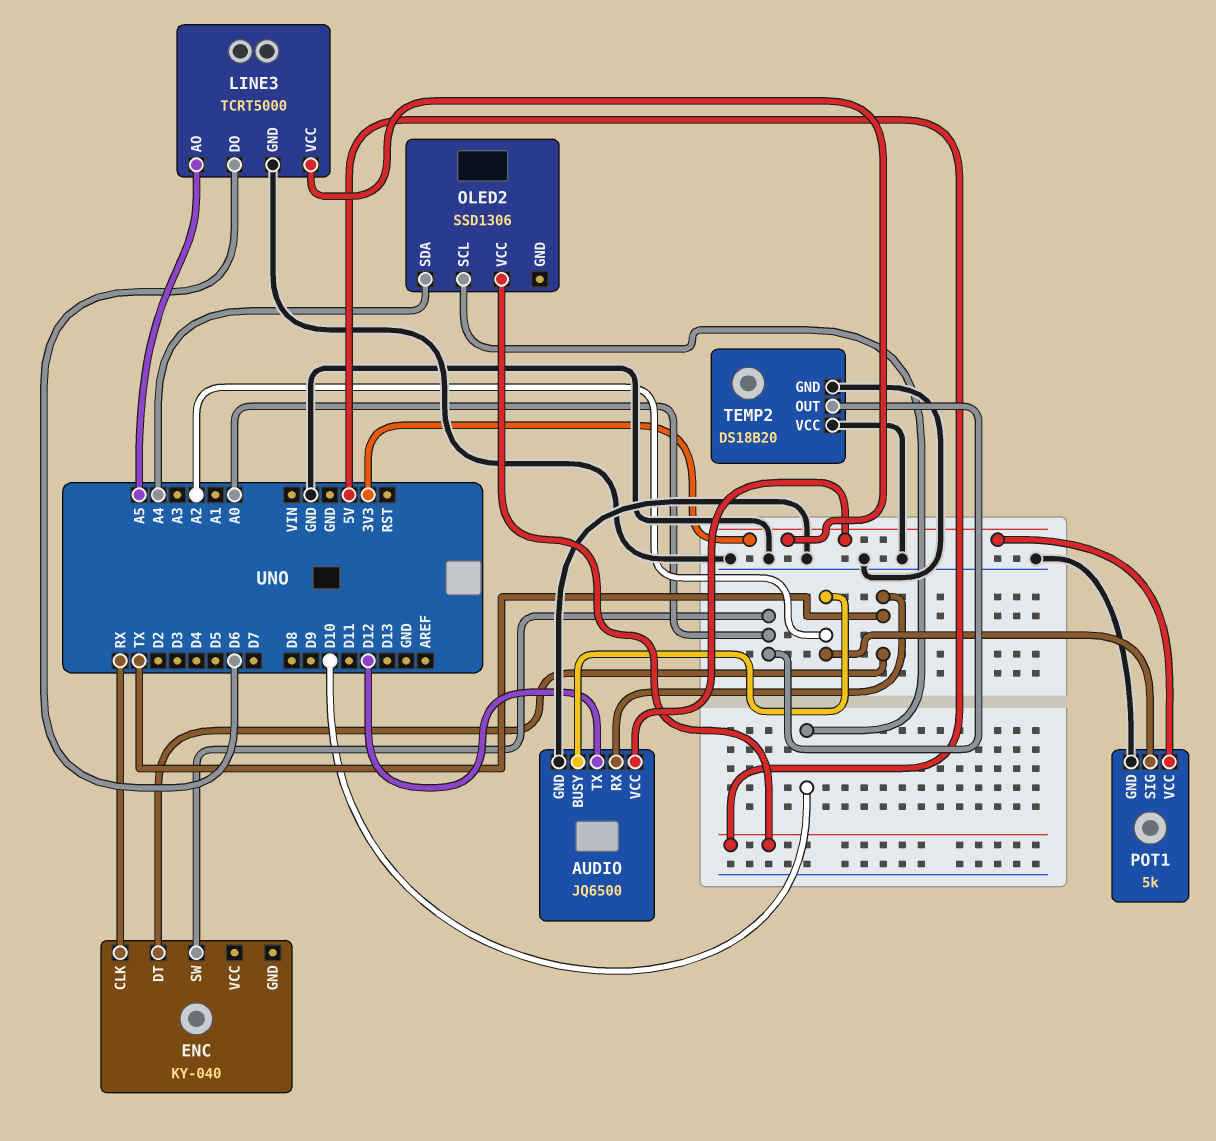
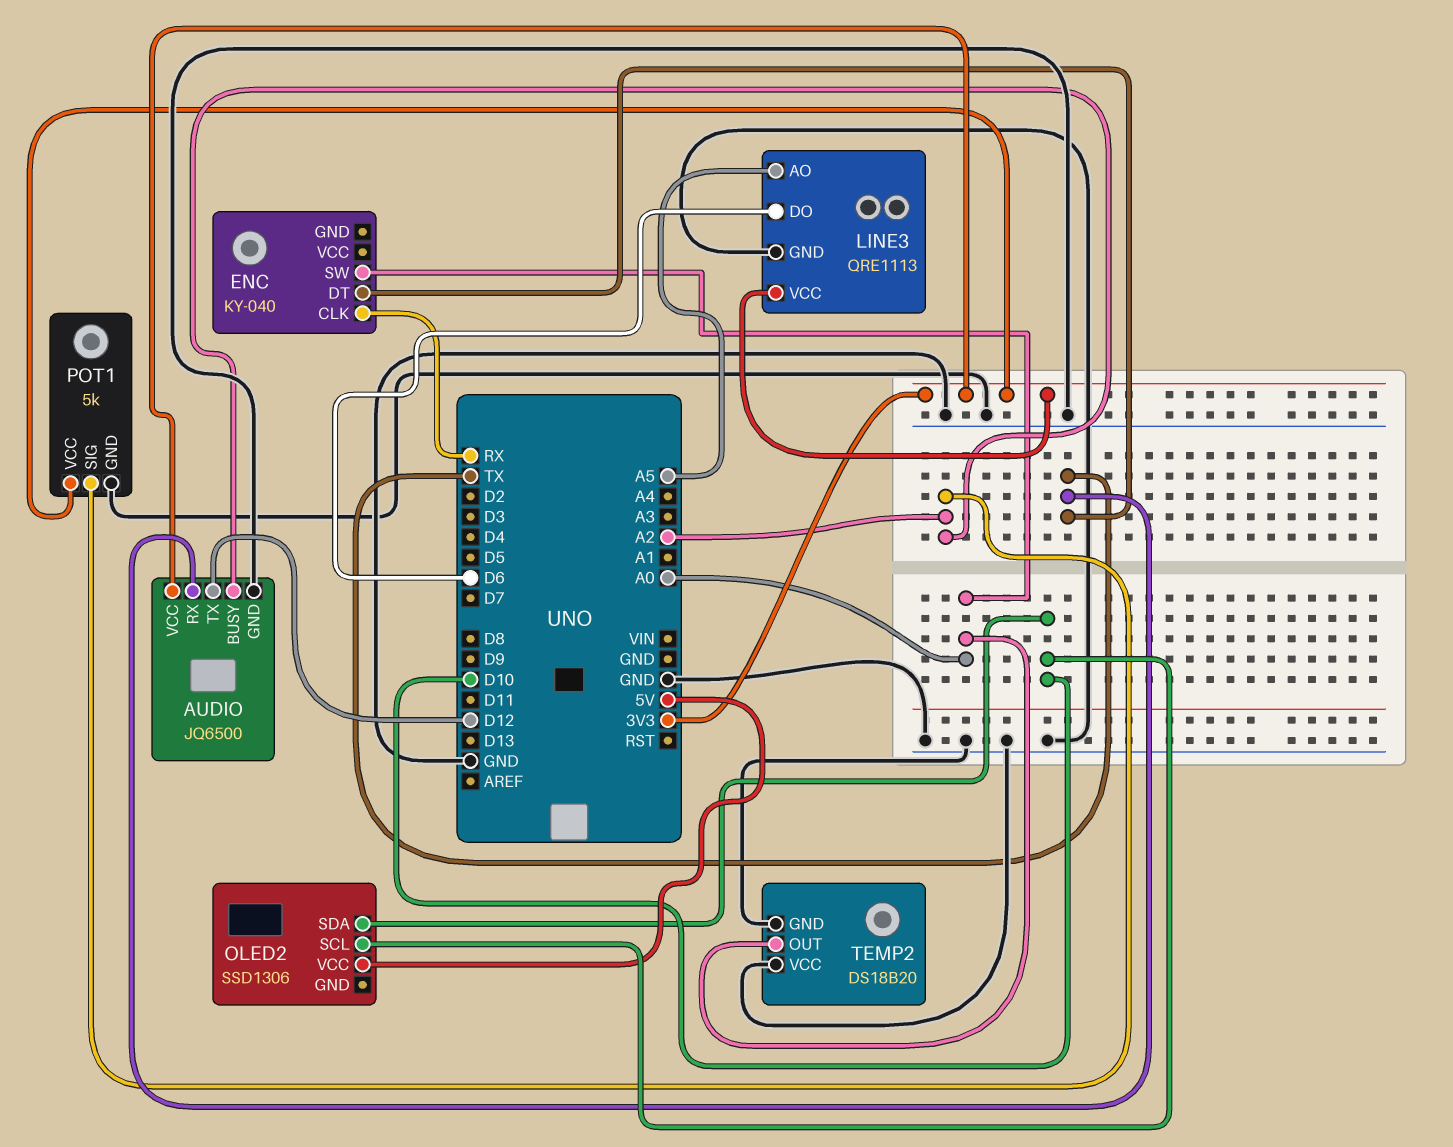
LINE3: TCRT5000 -> QRE1113
OLED2 pin SDA: A4 -> D10

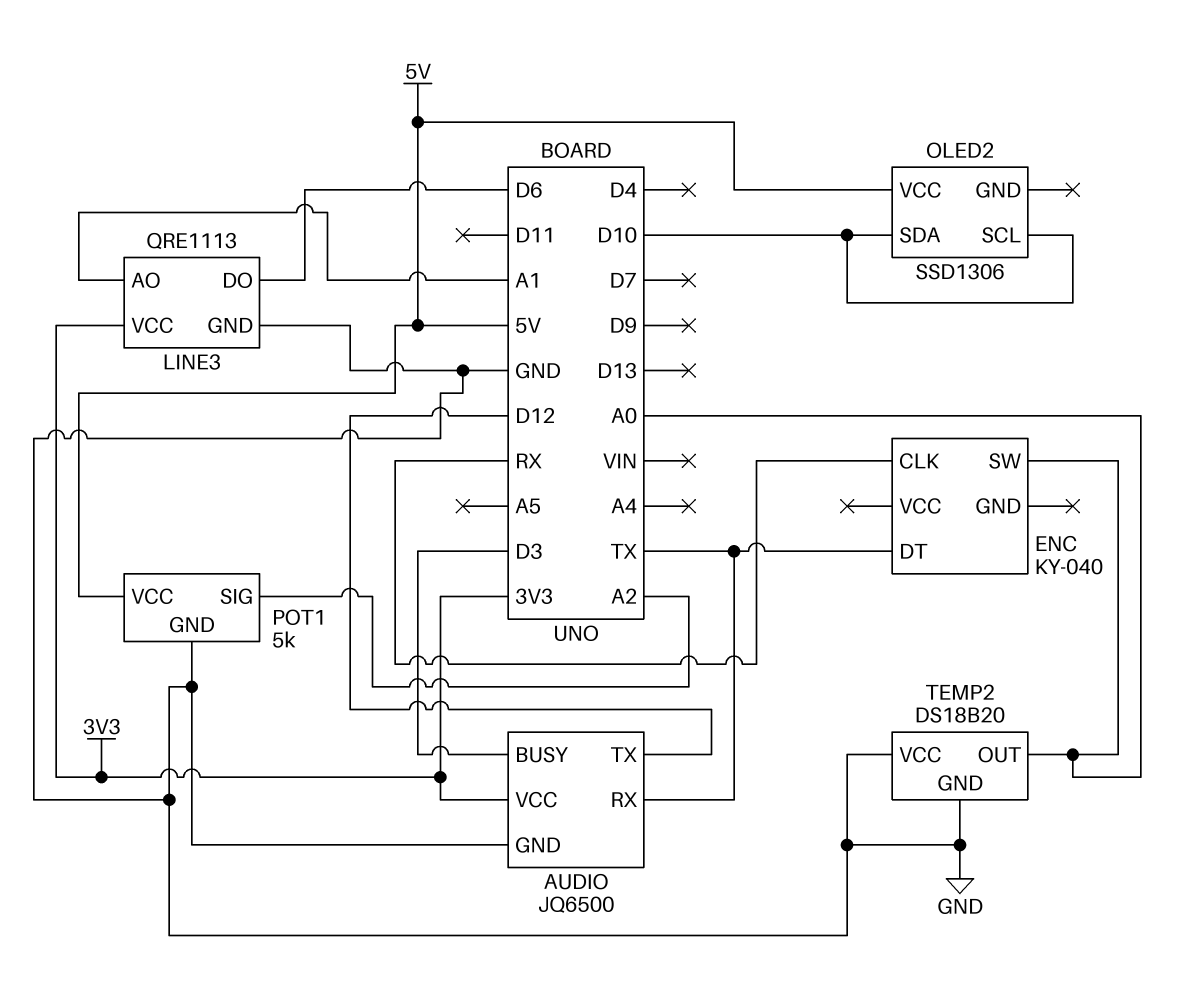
AUDIO pin BUSY: A2 -> D3
LINE3 pin AO: A5 -> A1
POT1 pin VCC: 3V3 -> 5V

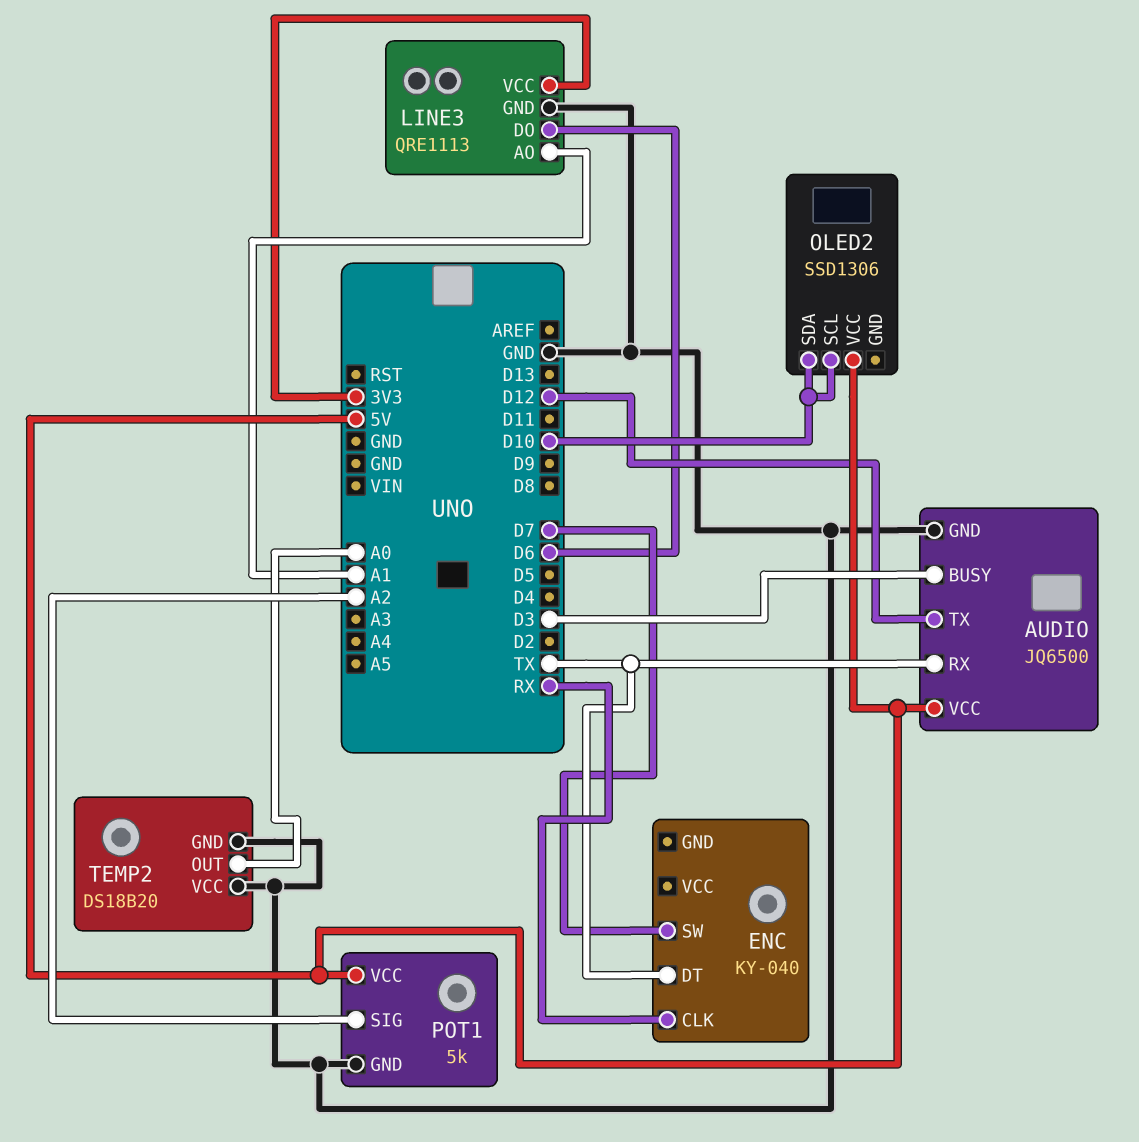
AUDIO pin VCC: 3V3 -> 5V
ENC pin SW: A0 -> D7

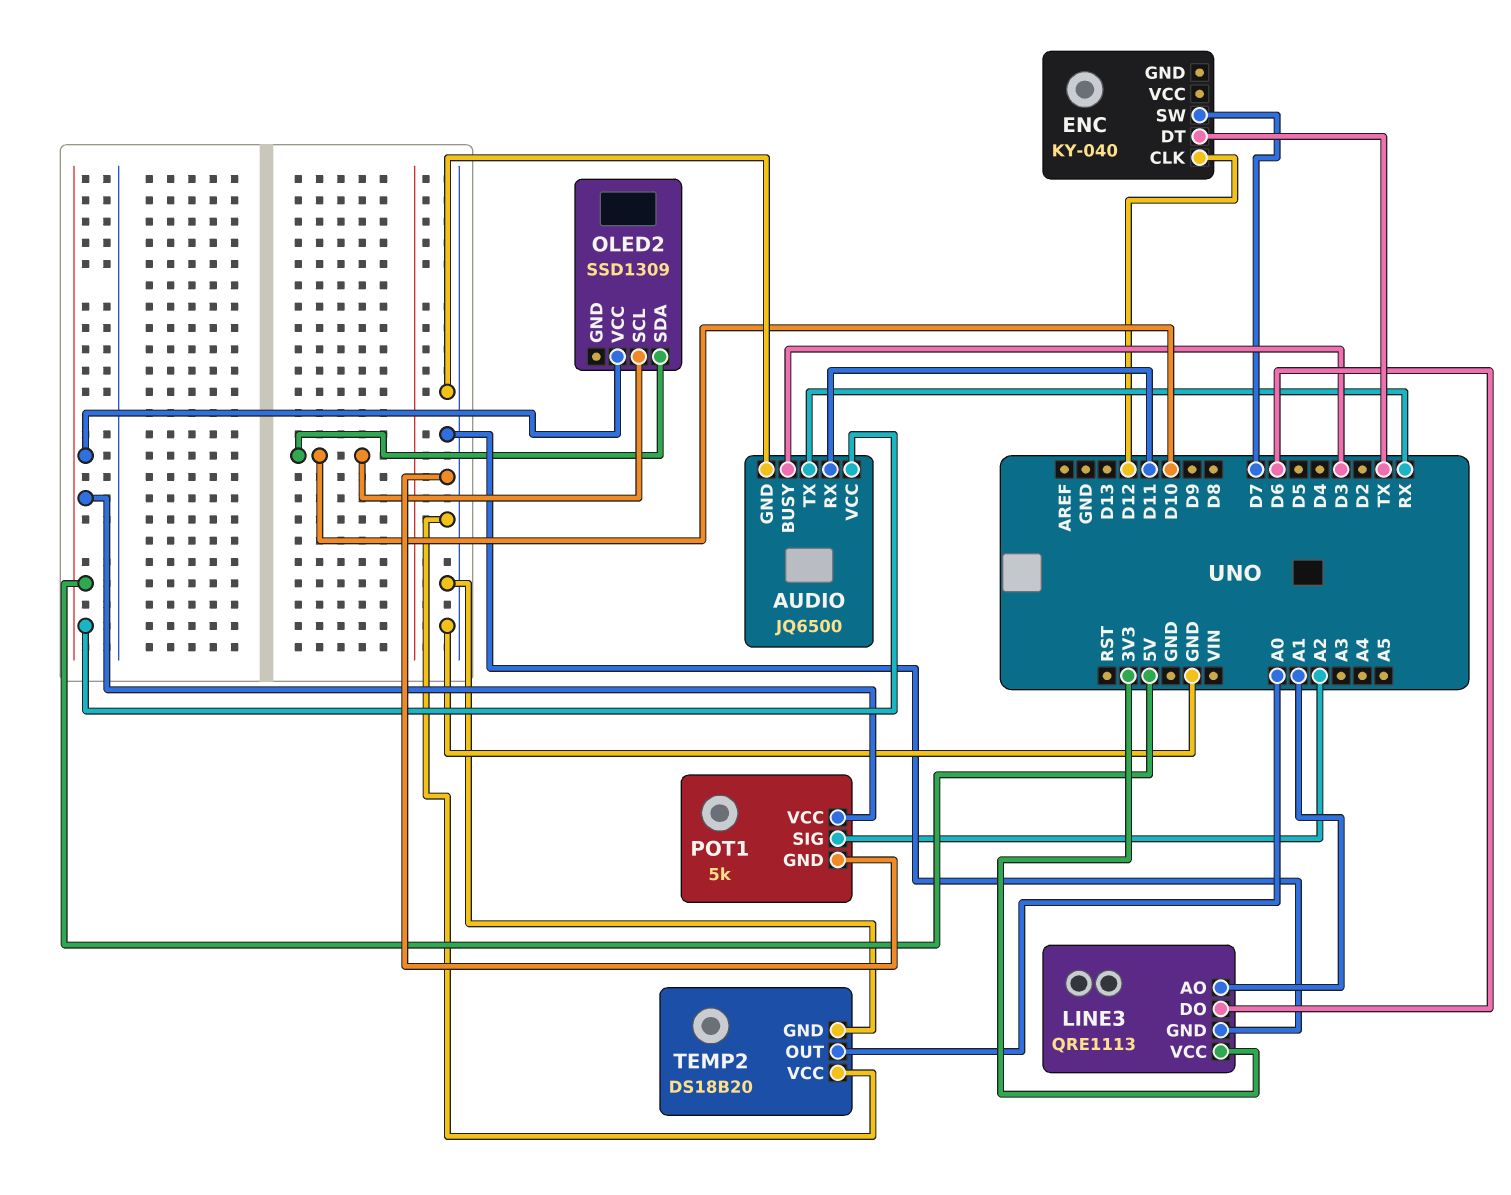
AUDIO pin RX: TX -> D11
AUDIO pin TX: D12 -> RX
ENC pin CLK: RX -> D12
OLED2: SSD1306 -> SSD1309

